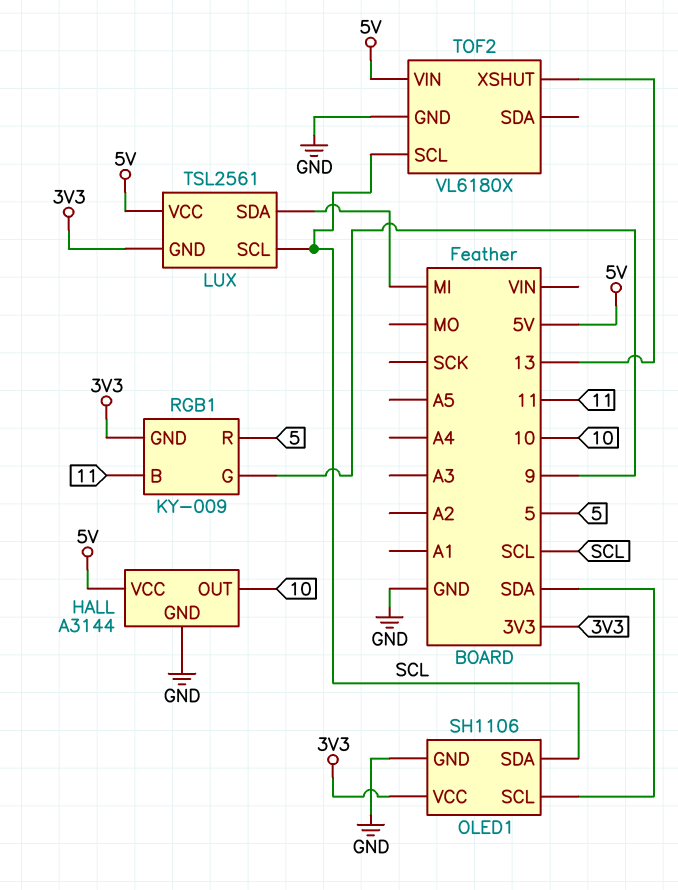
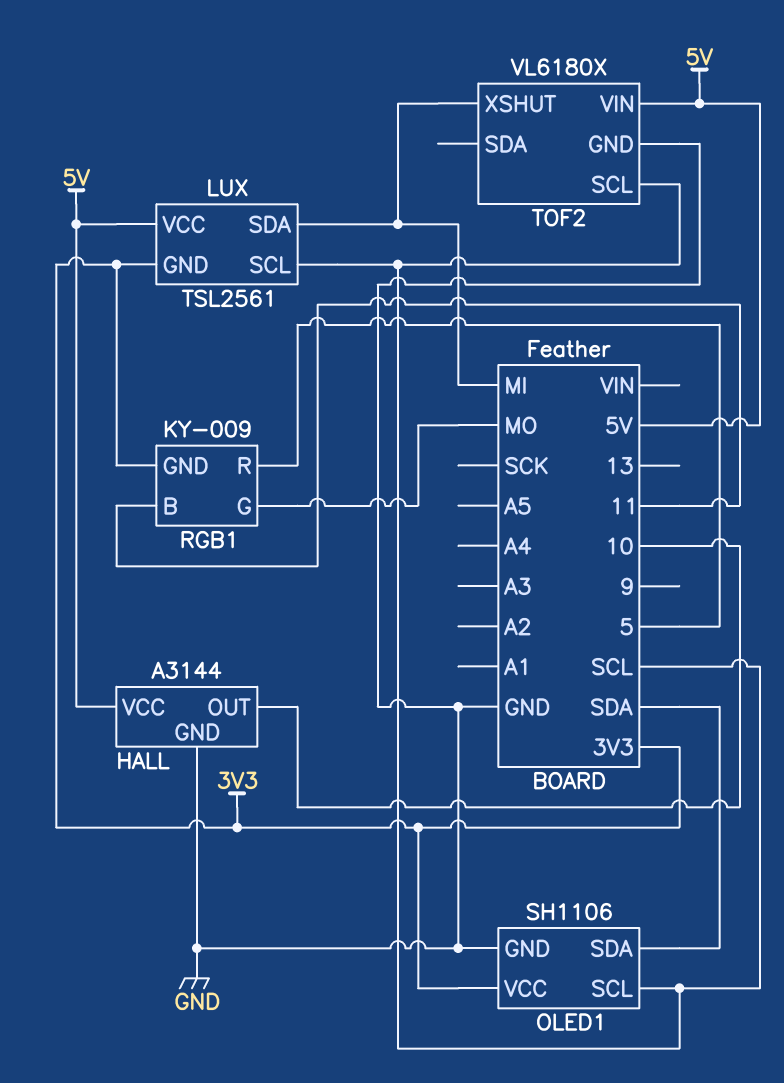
OLED1 pin SCL: SDA -> SCL
OLED1 pin SDA: SCL -> SDA
RGB1 pin G: 9 -> MO
TOF2 pin XSHUT: 13 -> MI

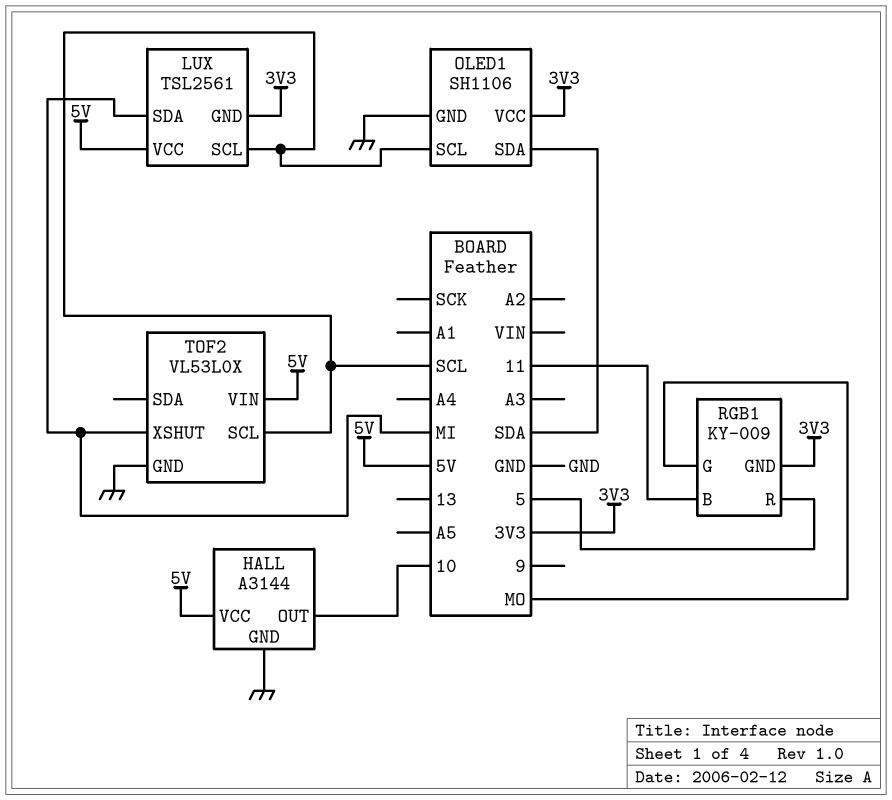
TOF2: VL6180X -> VL53L0X

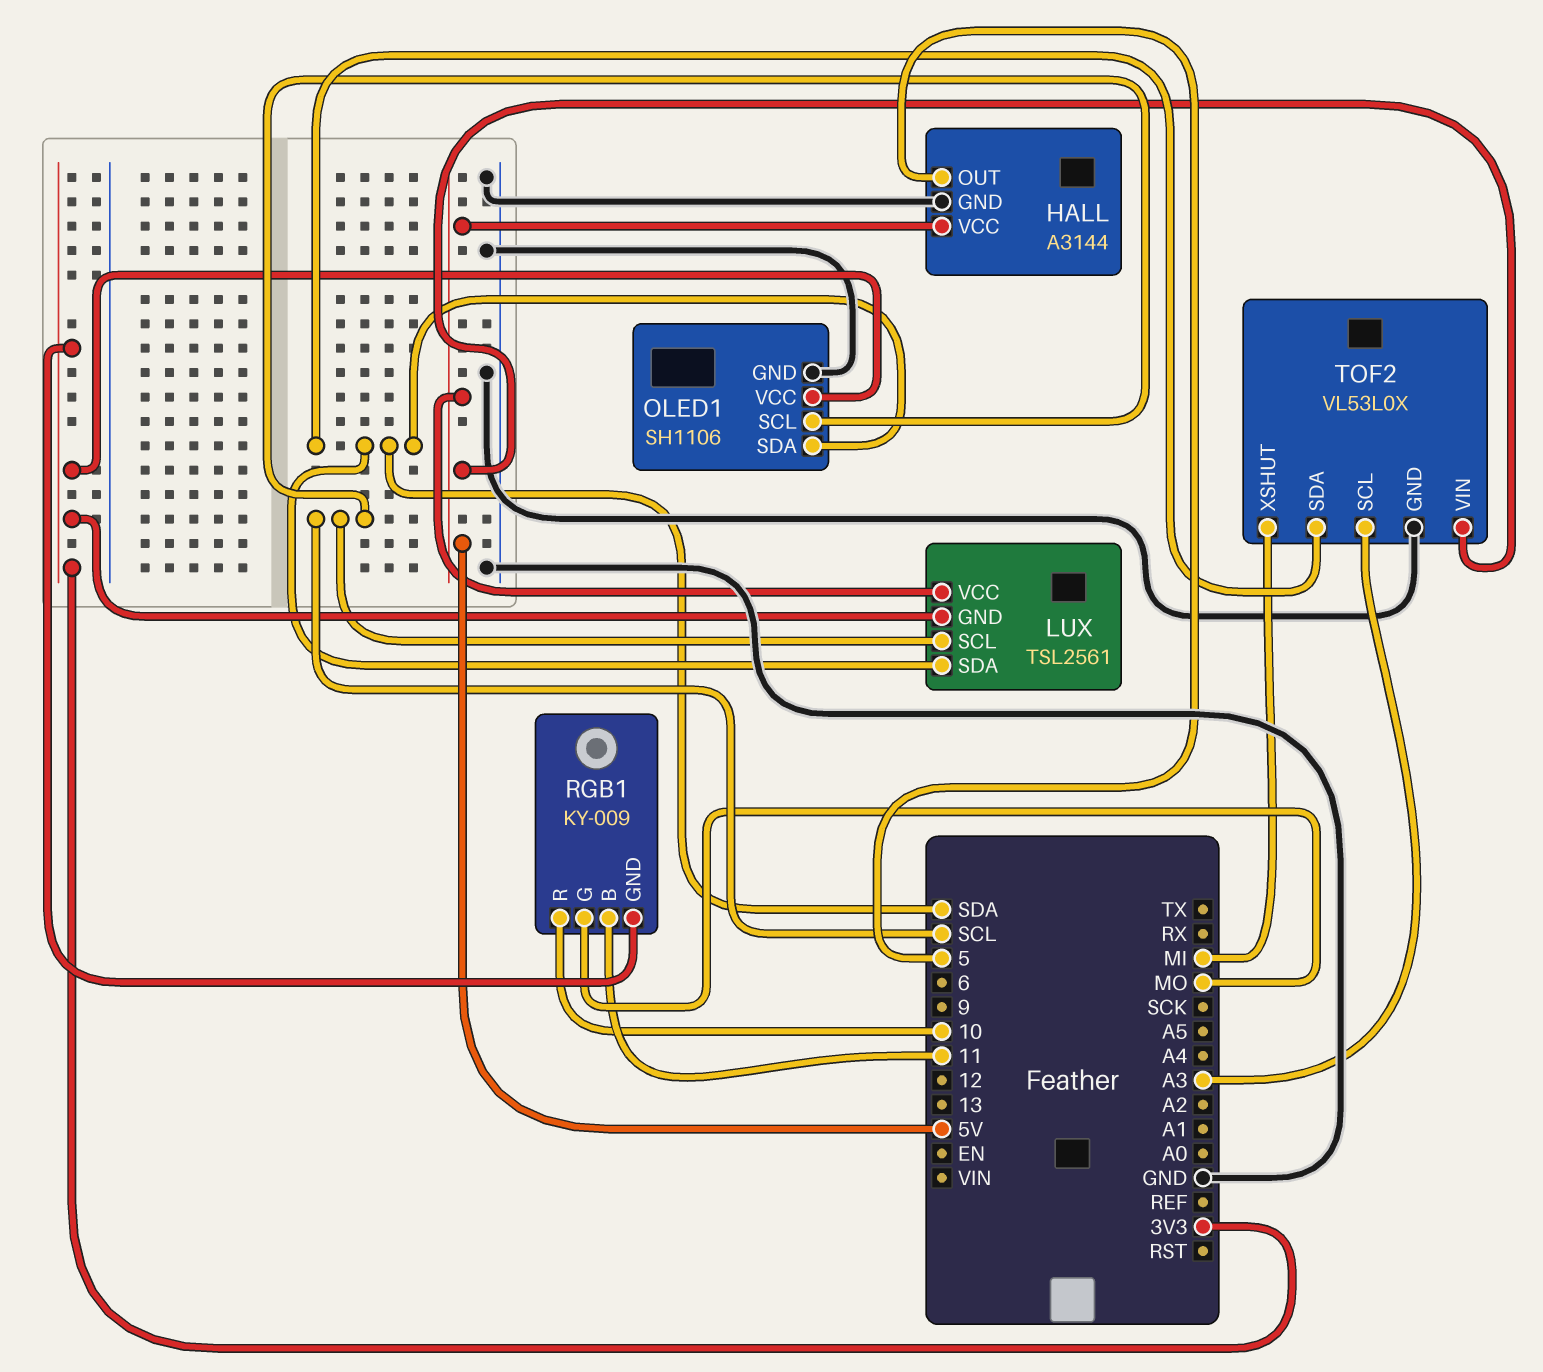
HALL pin OUT: 10 -> 5
LUX pin SDA: MI -> SDA
RGB1 pin R: 5 -> 10
TOF2 pin SCL: SCL -> A3
TOF2 pin SDA: none -> SDA

